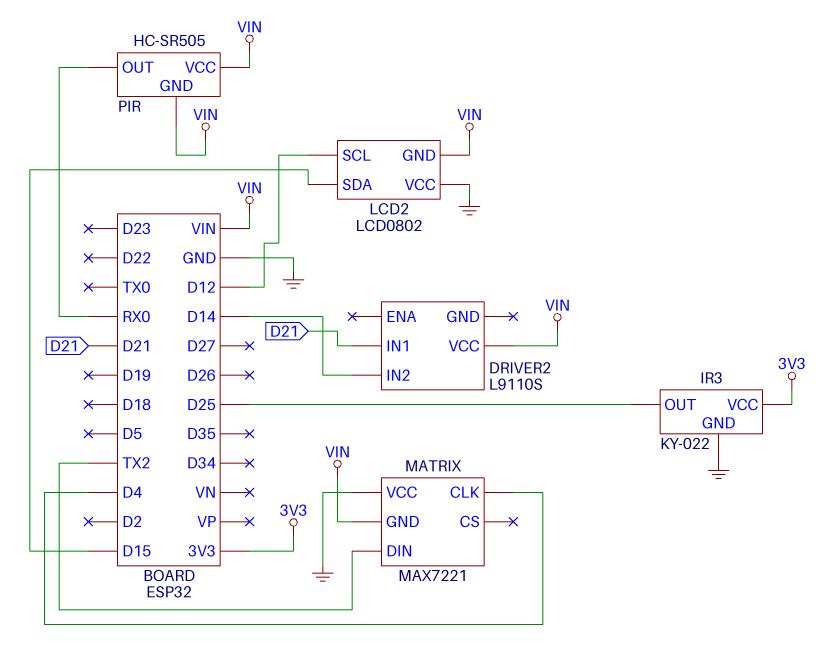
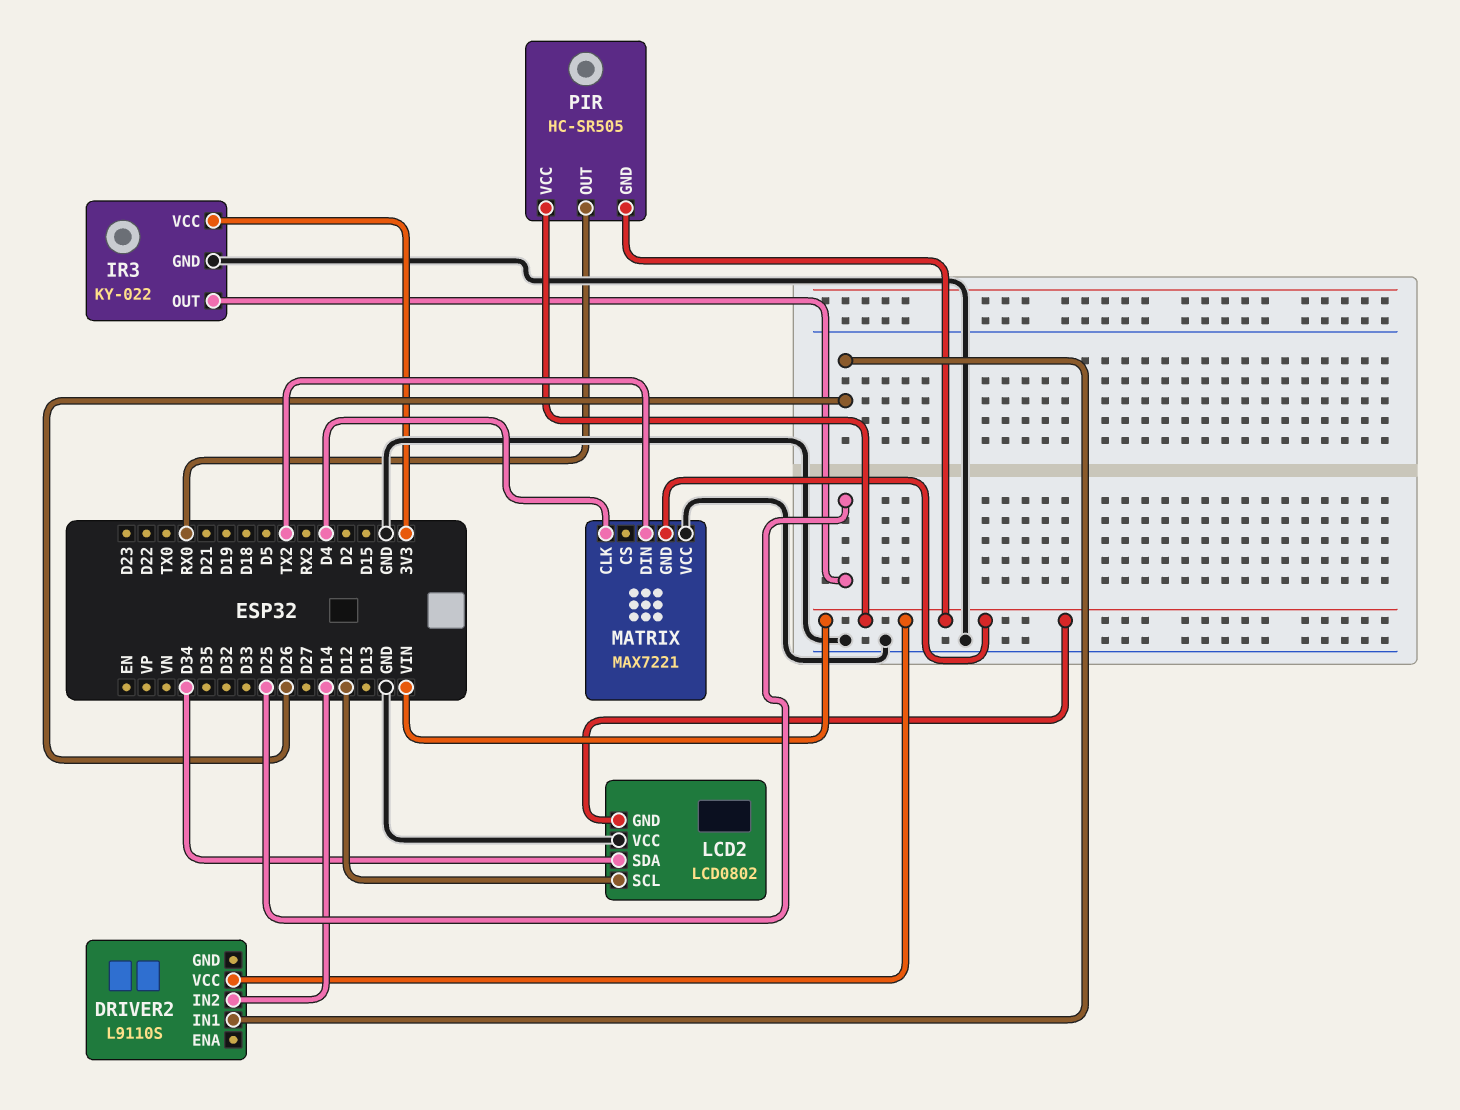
DRIVER2 pin IN1: D21 -> D26
LCD2 pin SDA: D15 -> D34

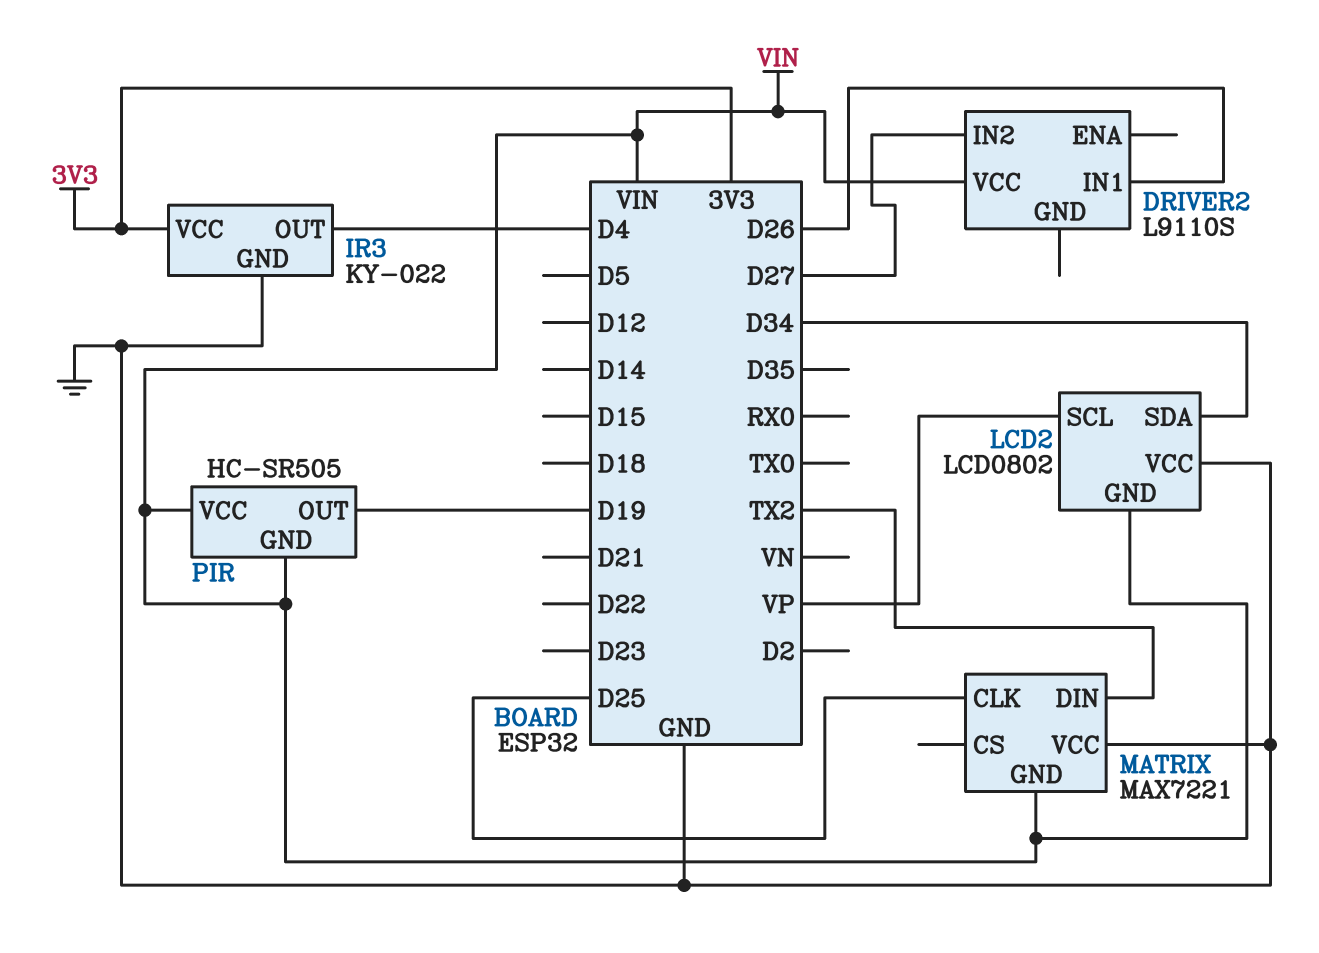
DRIVER2 pin IN2: D14 -> D27
IR3 pin OUT: D25 -> D4
LCD2 pin SCL: D12 -> VP
MATRIX pin CLK: D4 -> D25
PIR pin OUT: RX0 -> D19

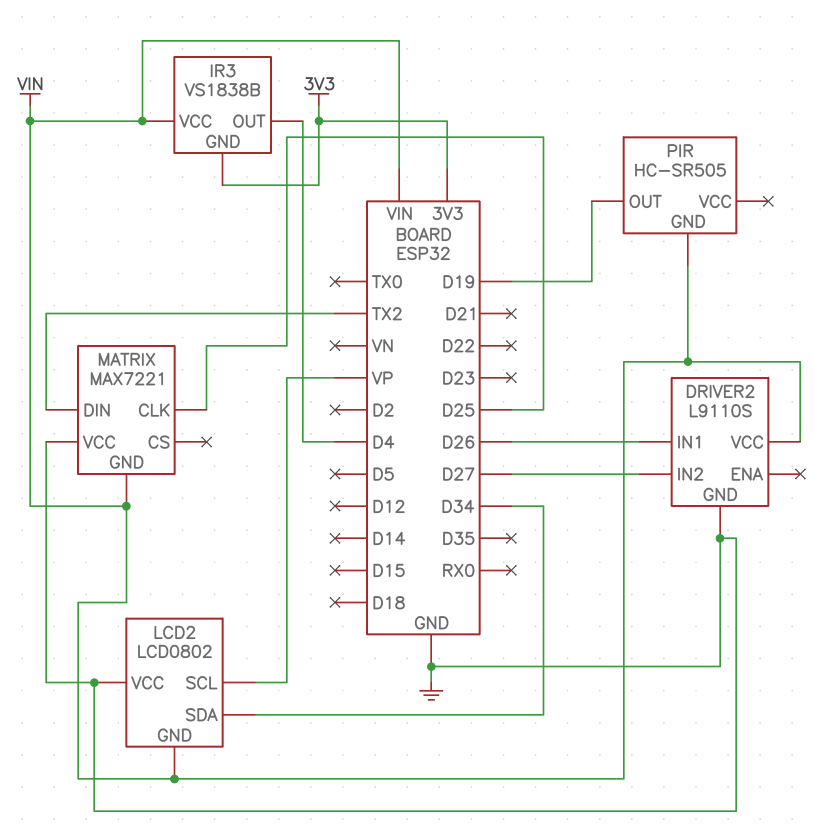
DRIVER2 pin GND: none -> GND
IR3: KY-022 -> VS1838B
IR3 pin GND: GND -> 3V3
IR3 pin VCC: 3V3 -> VIN
PIR pin VCC: VIN -> none

